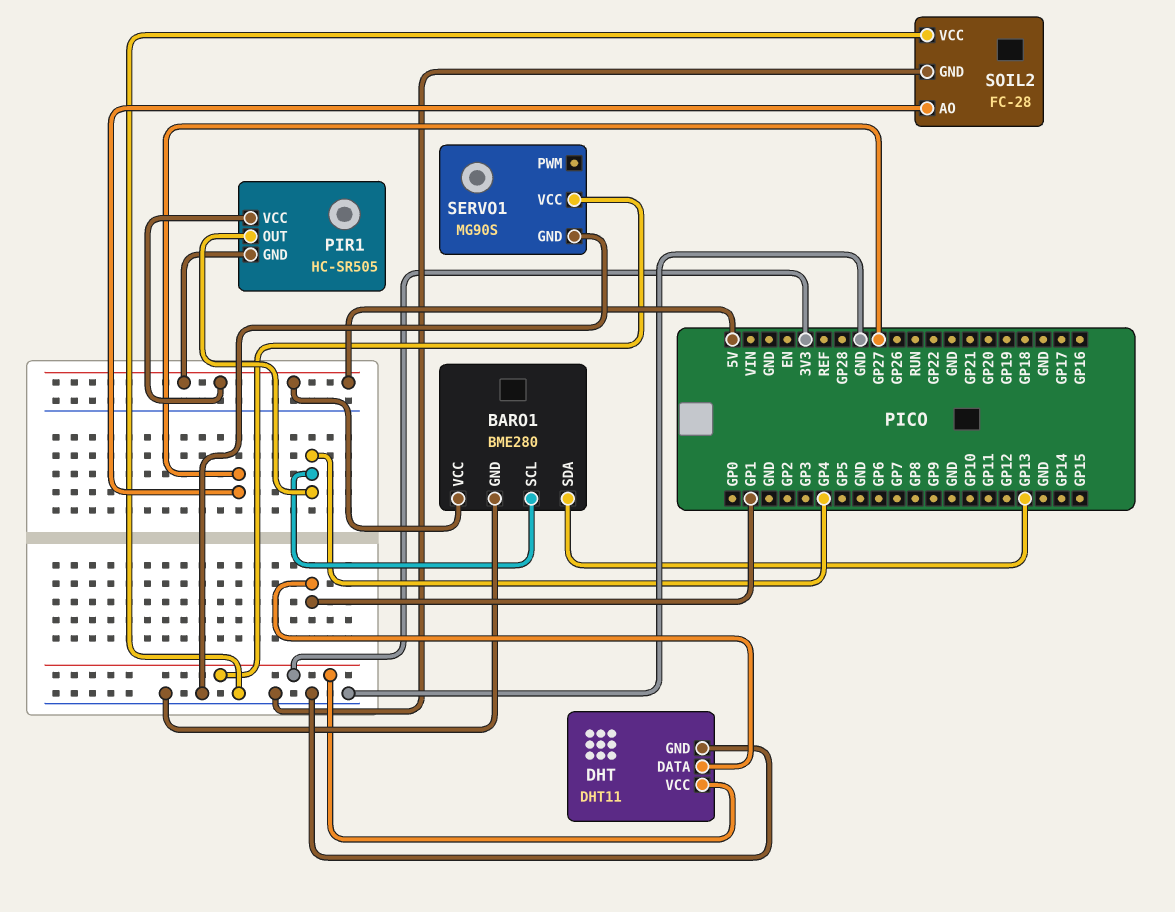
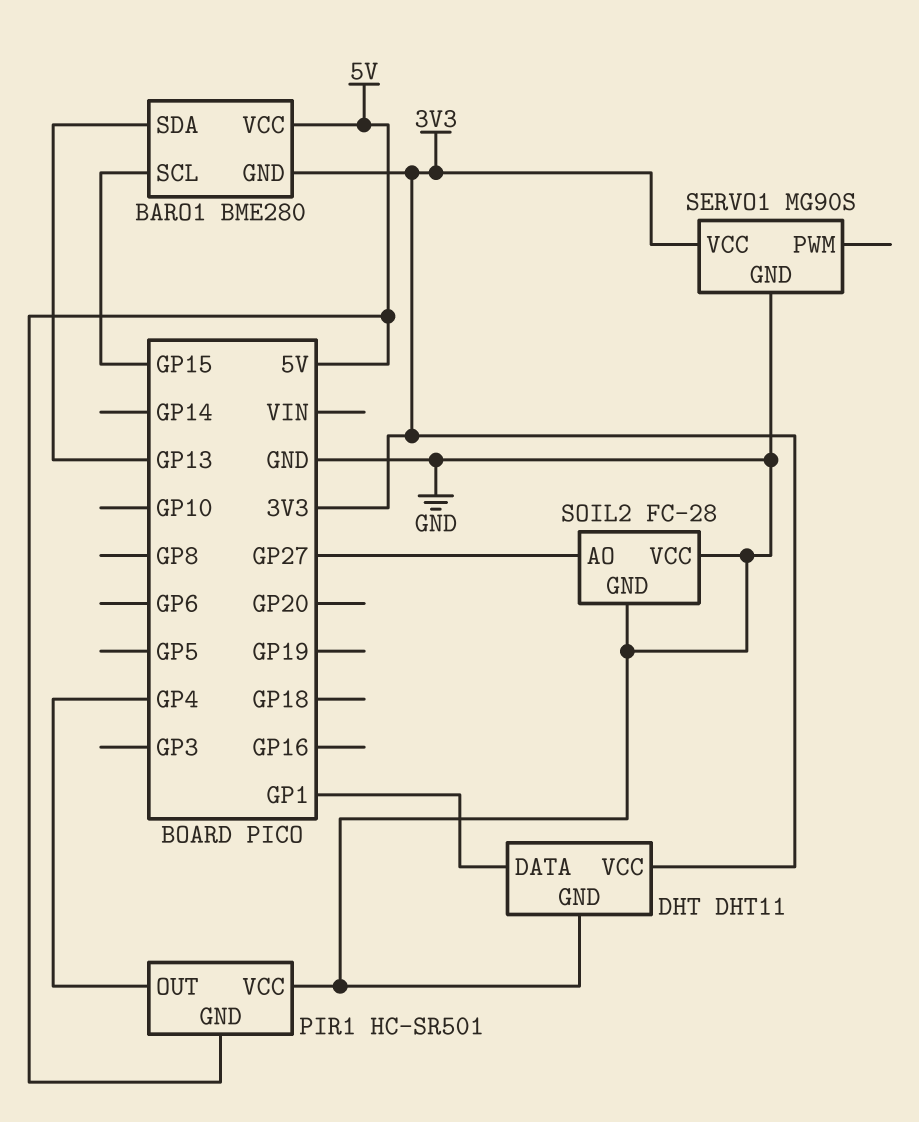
BARO1 pin GND: GND -> 3V3
BARO1 pin SCL: GP4 -> GP15
PIR1: HC-SR505 -> HC-SR501
PIR1 pin VCC: 5V -> GND

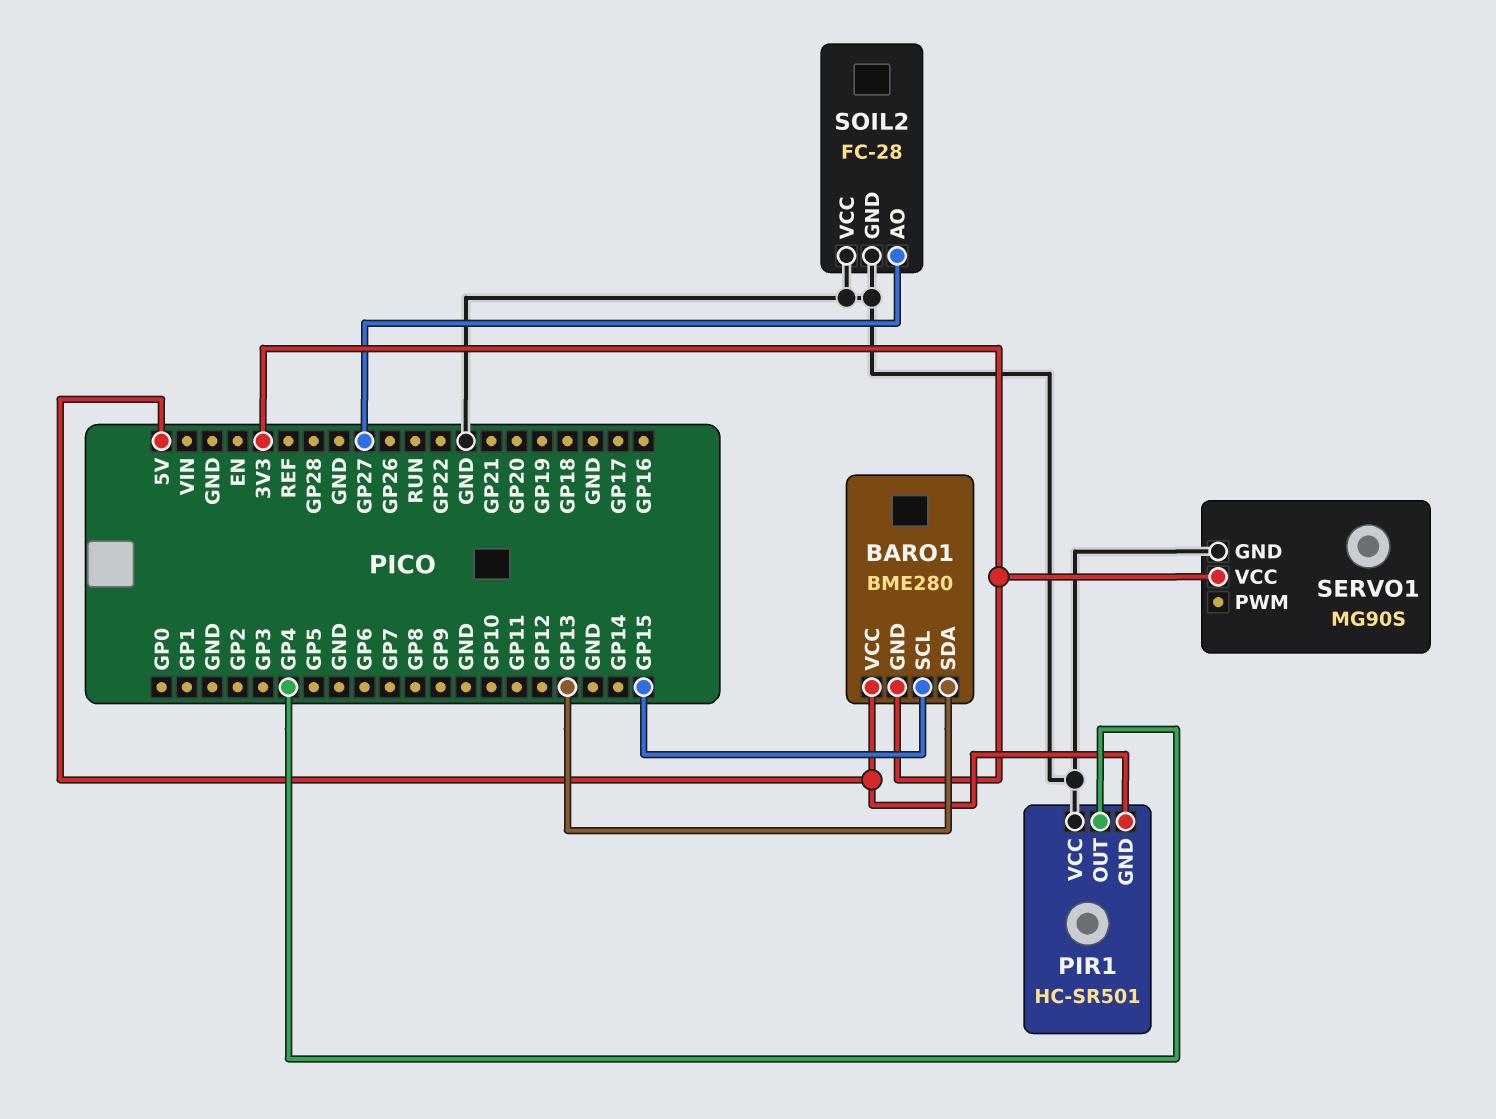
DHT: DHT11 -> none
DHT pin DATA: GP1 -> none
DHT pin GND: GND -> none
DHT pin VCC: 3V3 -> none

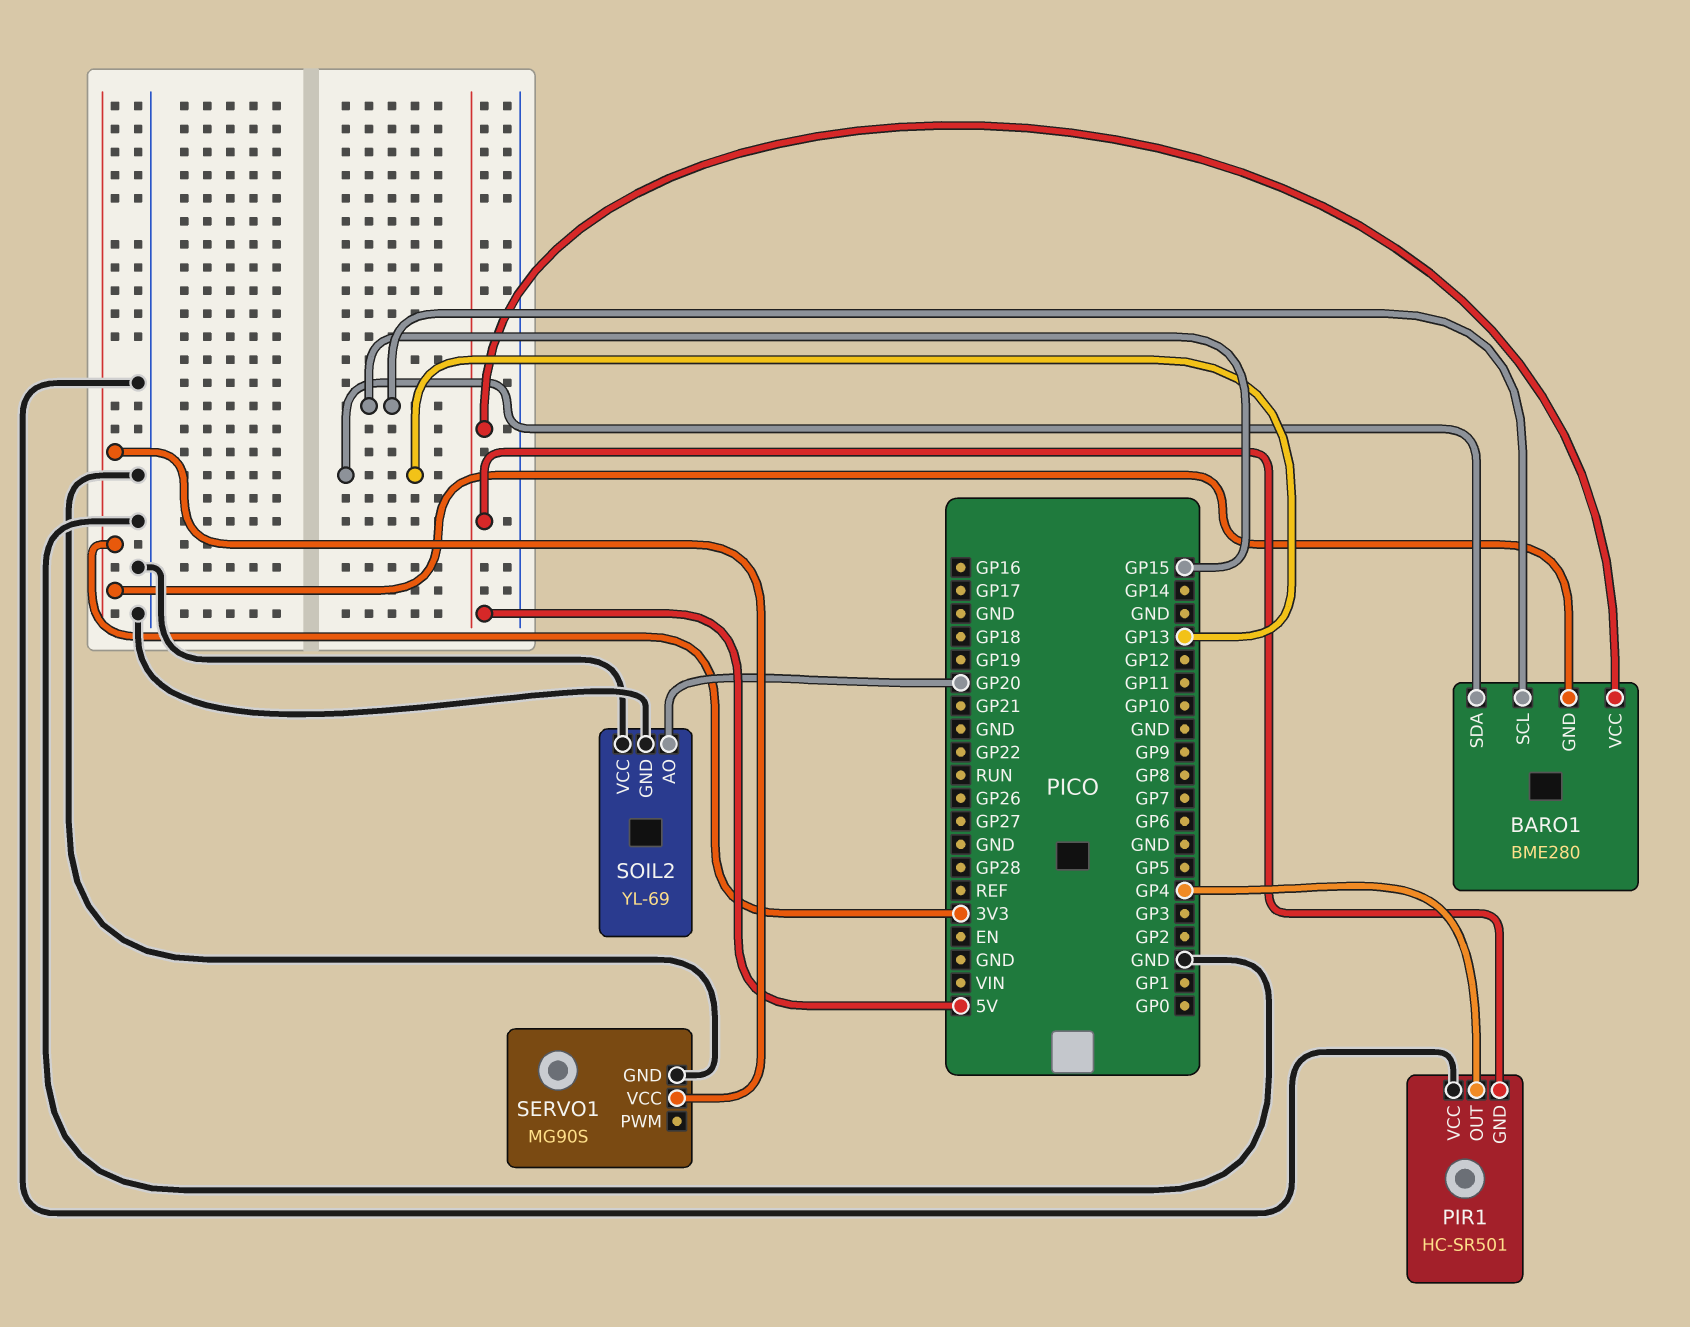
SOIL2: FC-28 -> YL-69
SOIL2 pin AO: GP27 -> GP20

